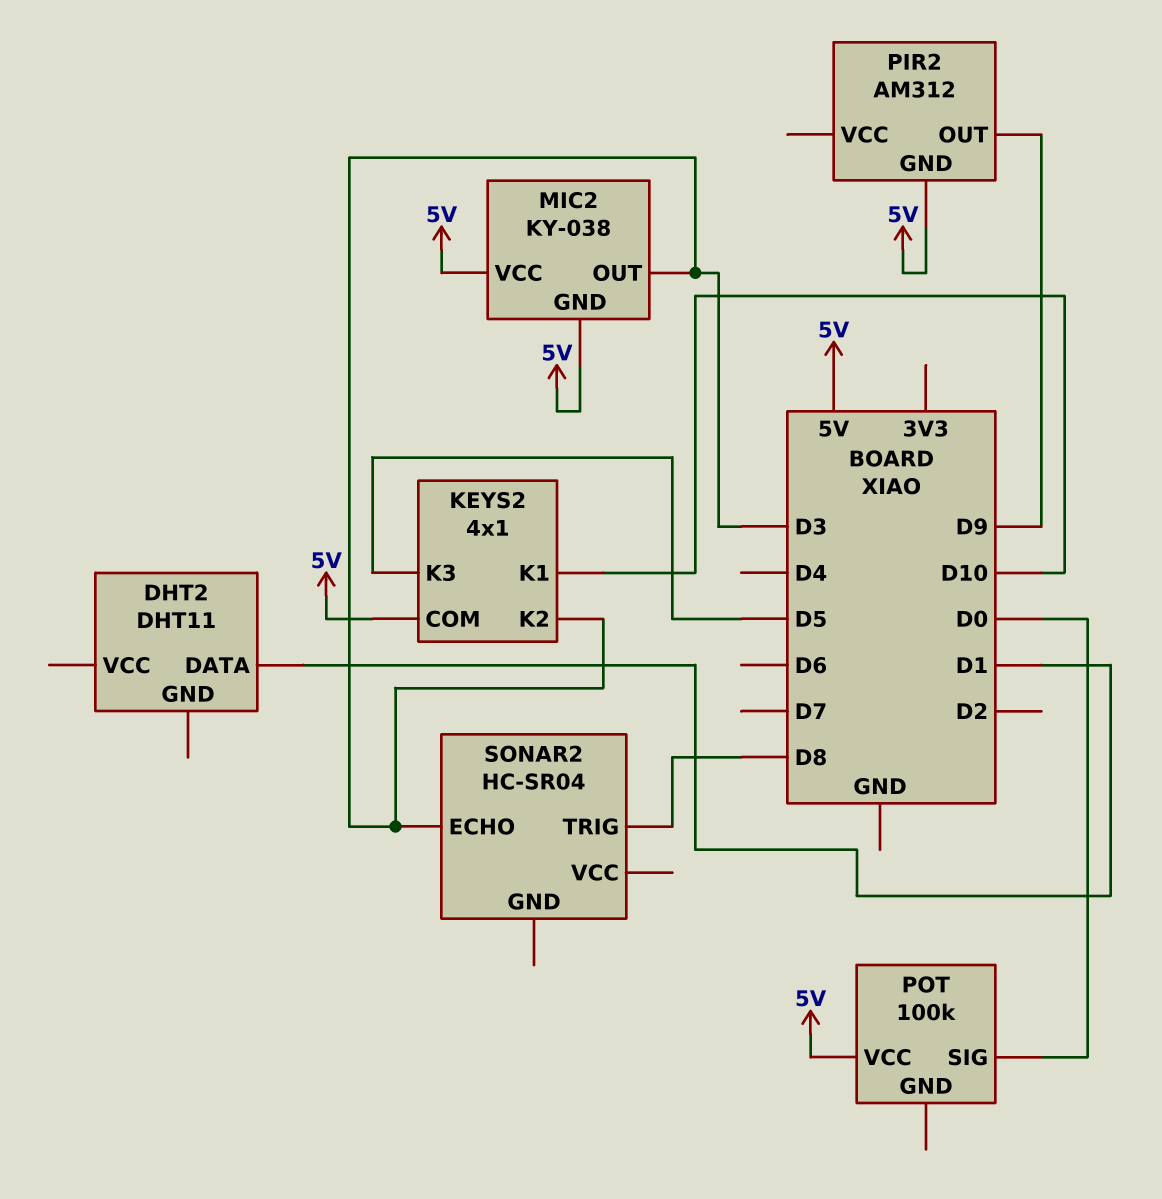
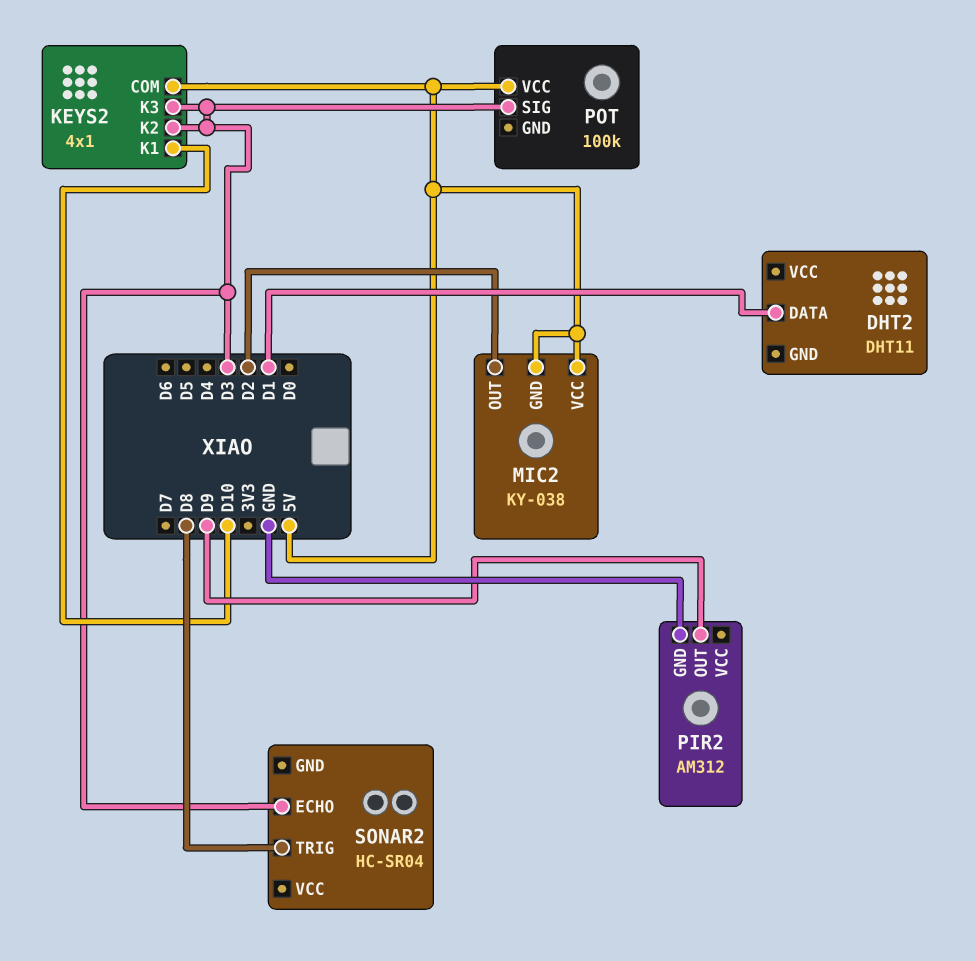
KEYS2 pin K3: D5 -> D3
MIC2 pin OUT: D3 -> D2
PIR2 pin GND: 5V -> GND
POT pin SIG: D0 -> D3

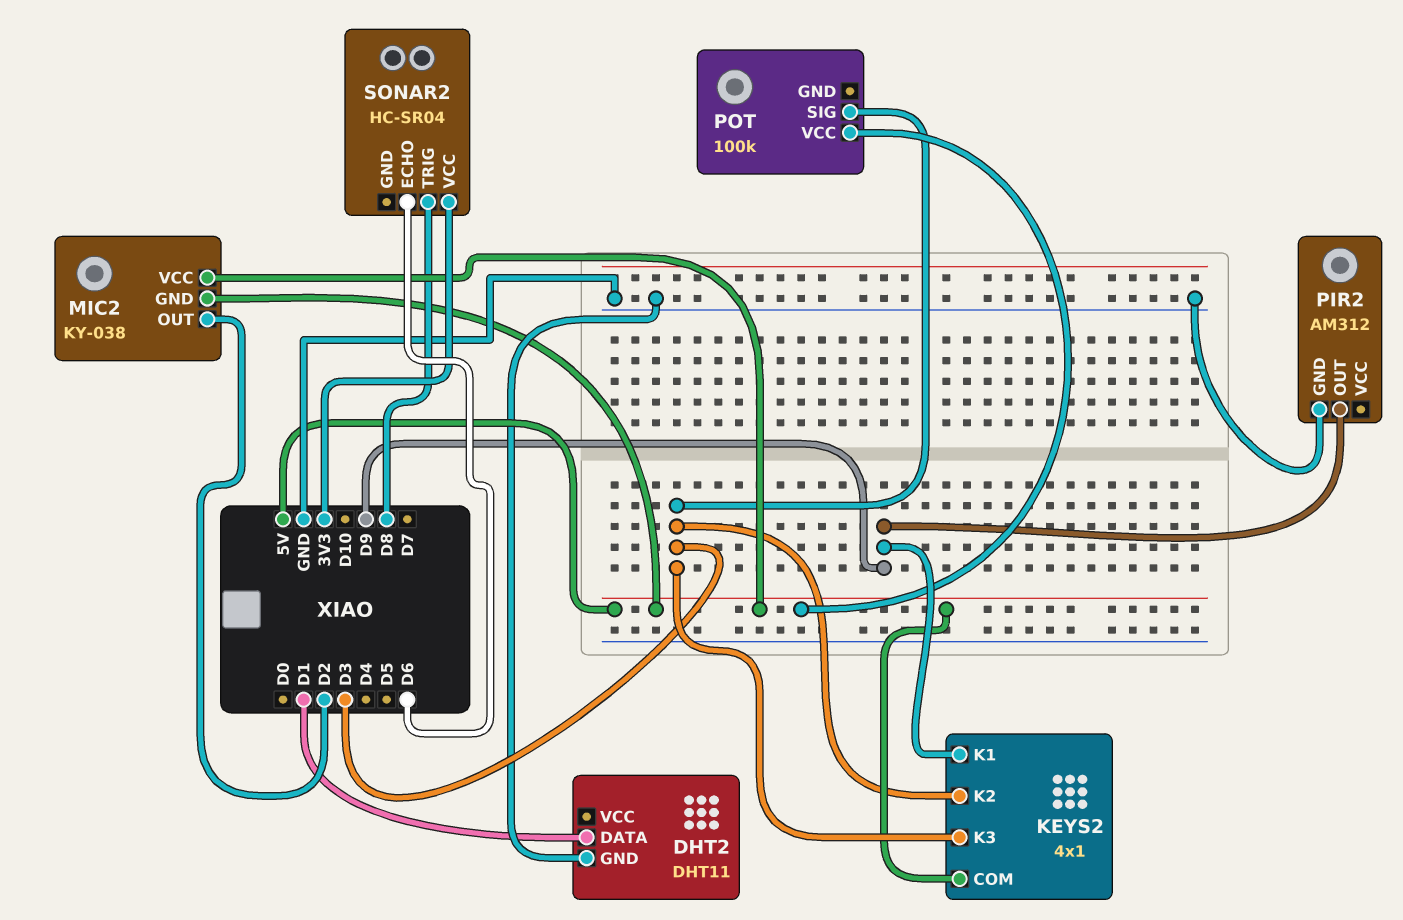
DHT2 pin GND: none -> GND
KEYS2 pin K1: D10 -> D9
SONAR2 pin ECHO: D3 -> D6
SONAR2 pin VCC: none -> 3V3

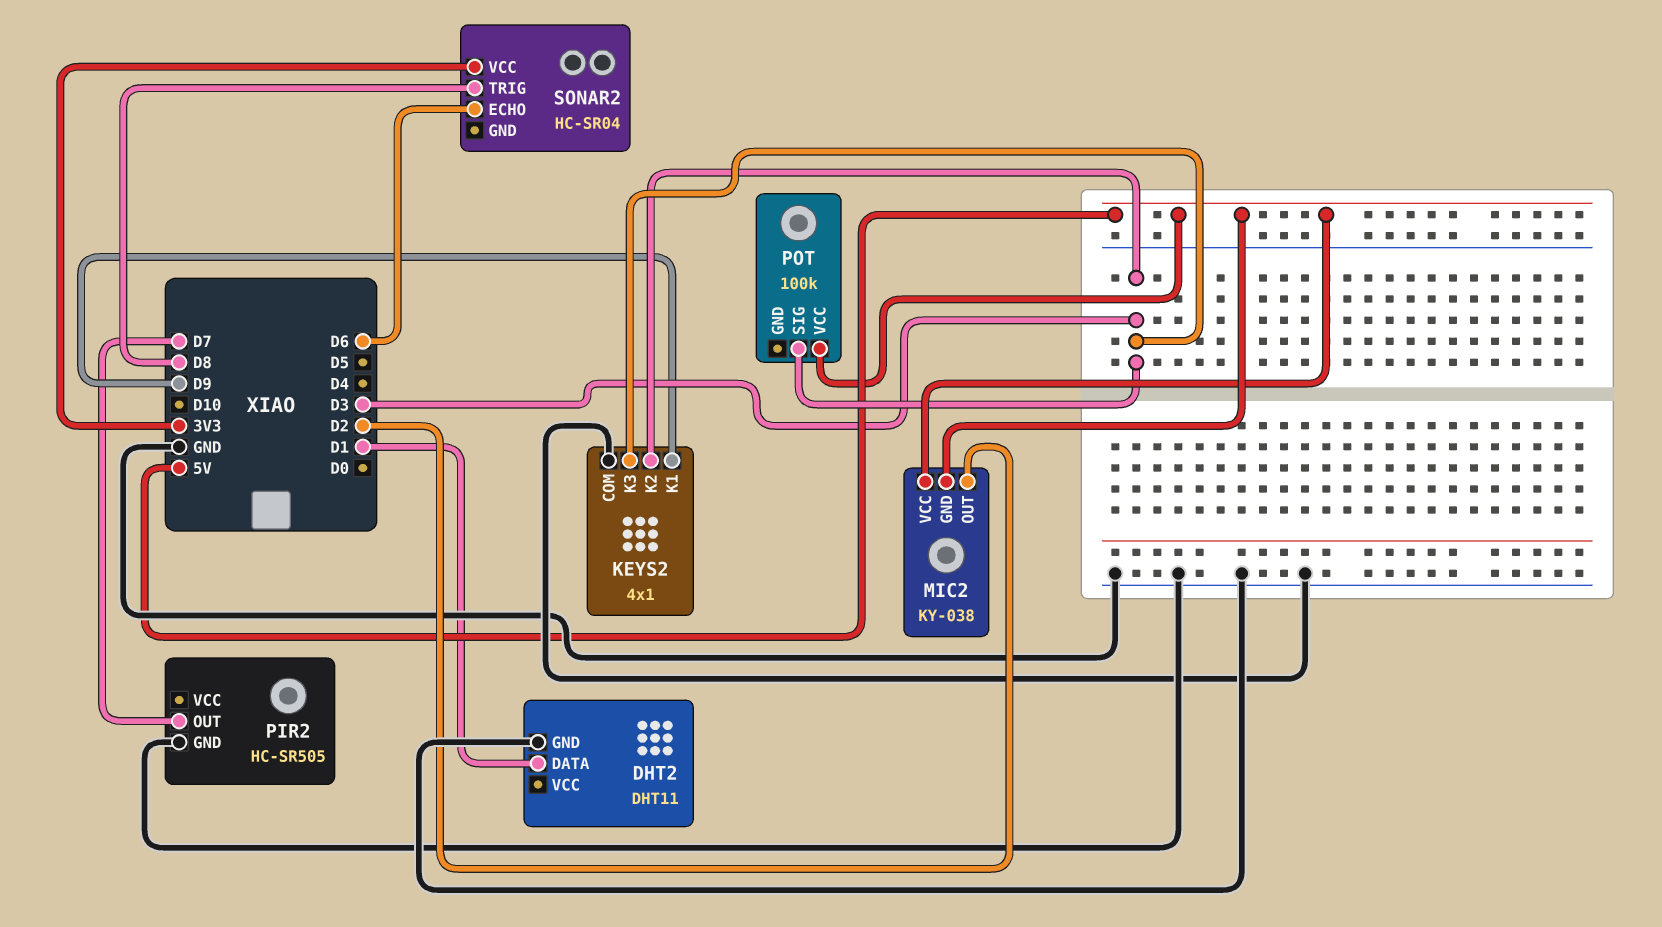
KEYS2 pin COM: 5V -> GND
PIR2: AM312 -> HC-SR505
PIR2 pin OUT: D9 -> D7

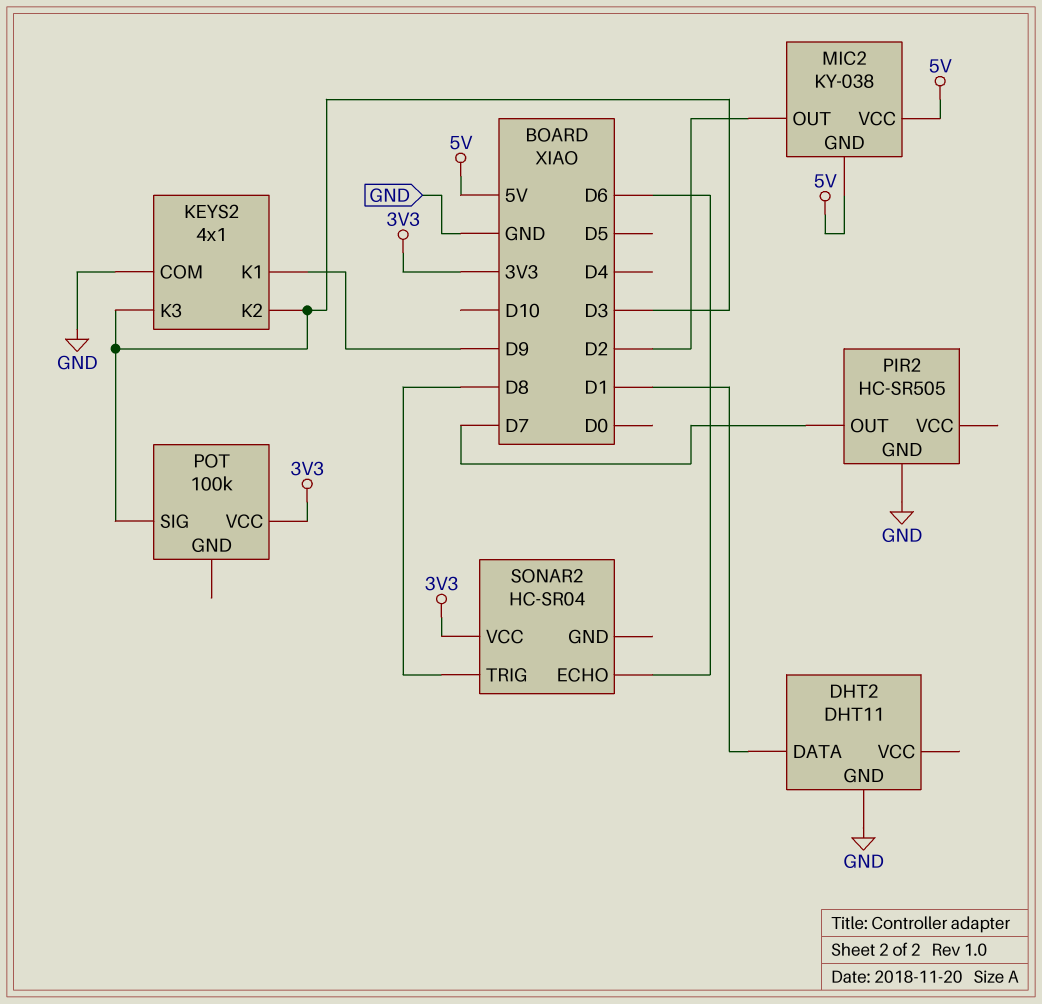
POT pin VCC: 5V -> 3V3

